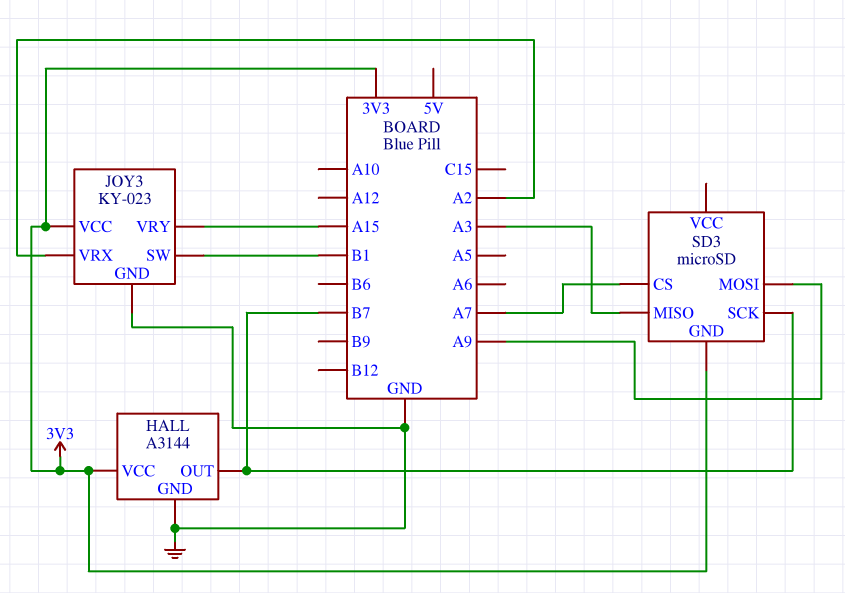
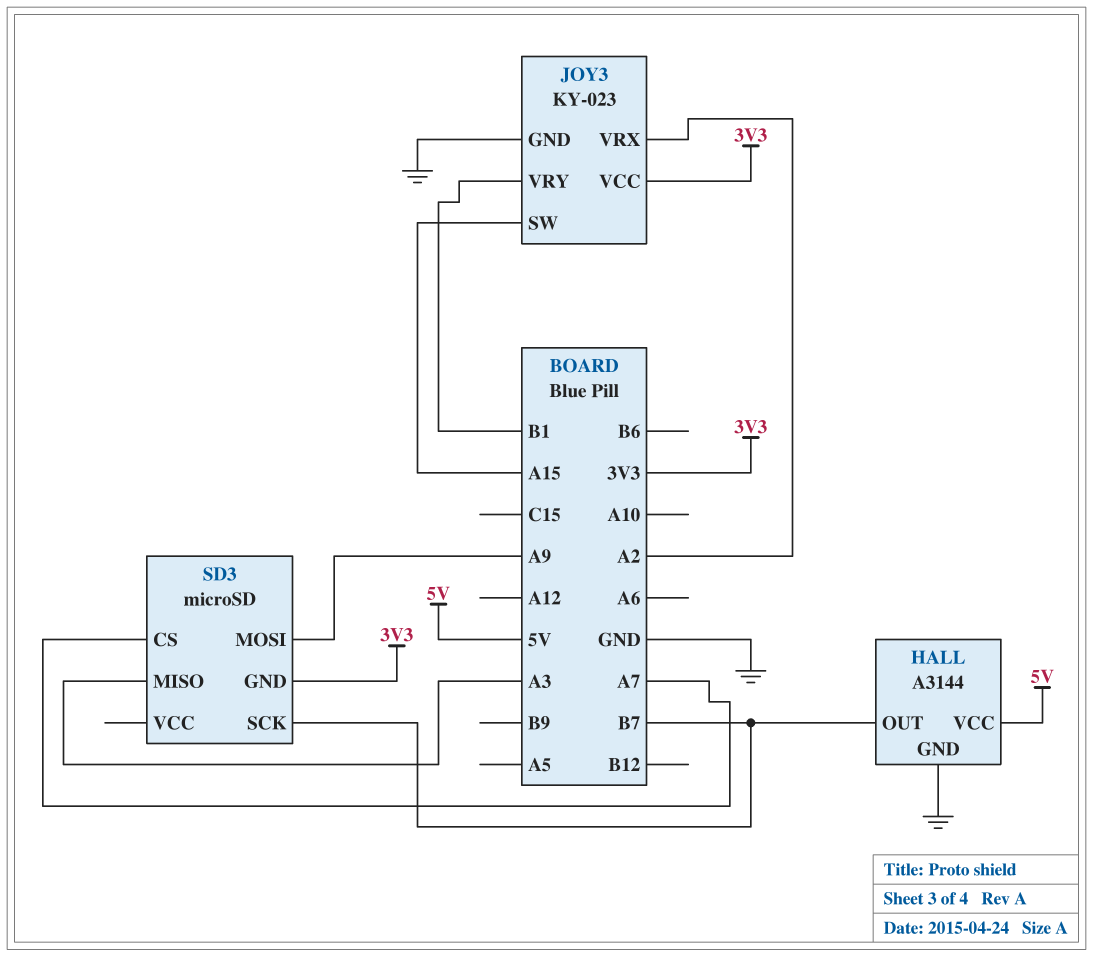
HALL pin VCC: 3V3 -> 5V
JOY3 pin SW: B1 -> A15
JOY3 pin VRY: A15 -> B1

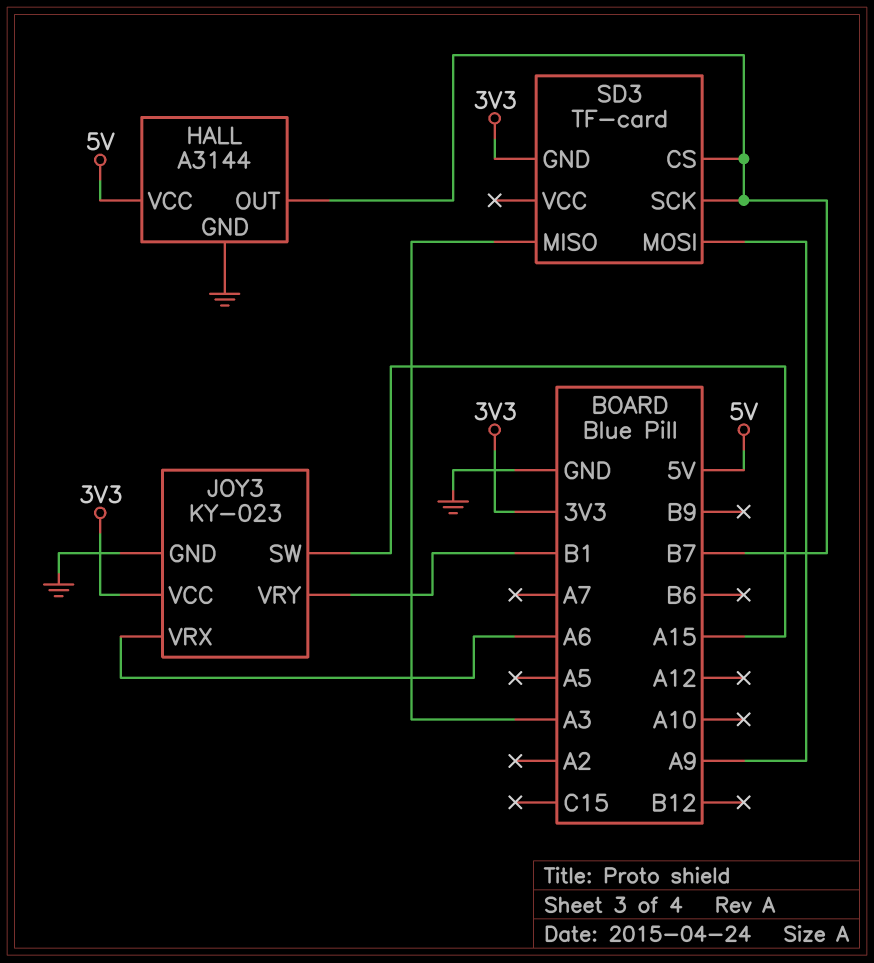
JOY3 pin VRX: A2 -> A6
SD3: microSD -> TF-card
SD3 pin CS: A7 -> B7

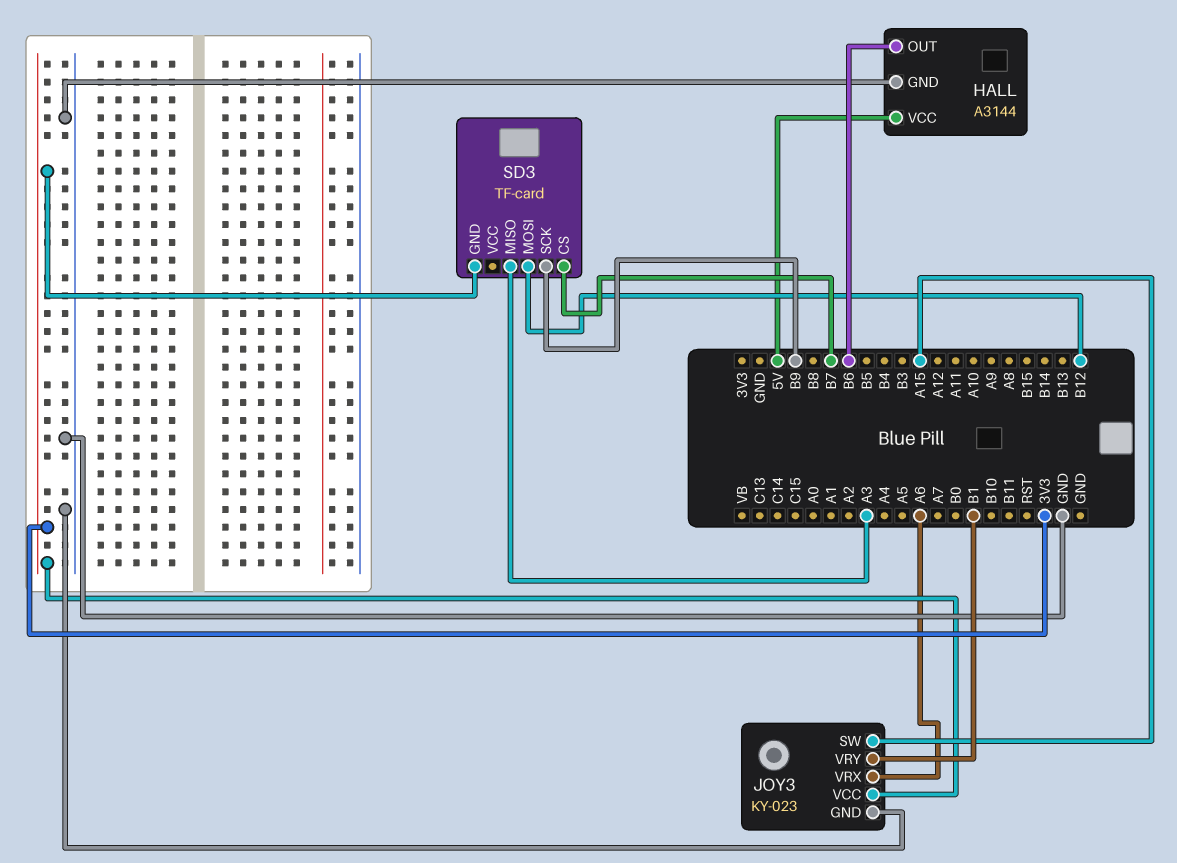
HALL pin OUT: B7 -> B6
SD3 pin MOSI: A9 -> B12
SD3 pin SCK: B7 -> B9

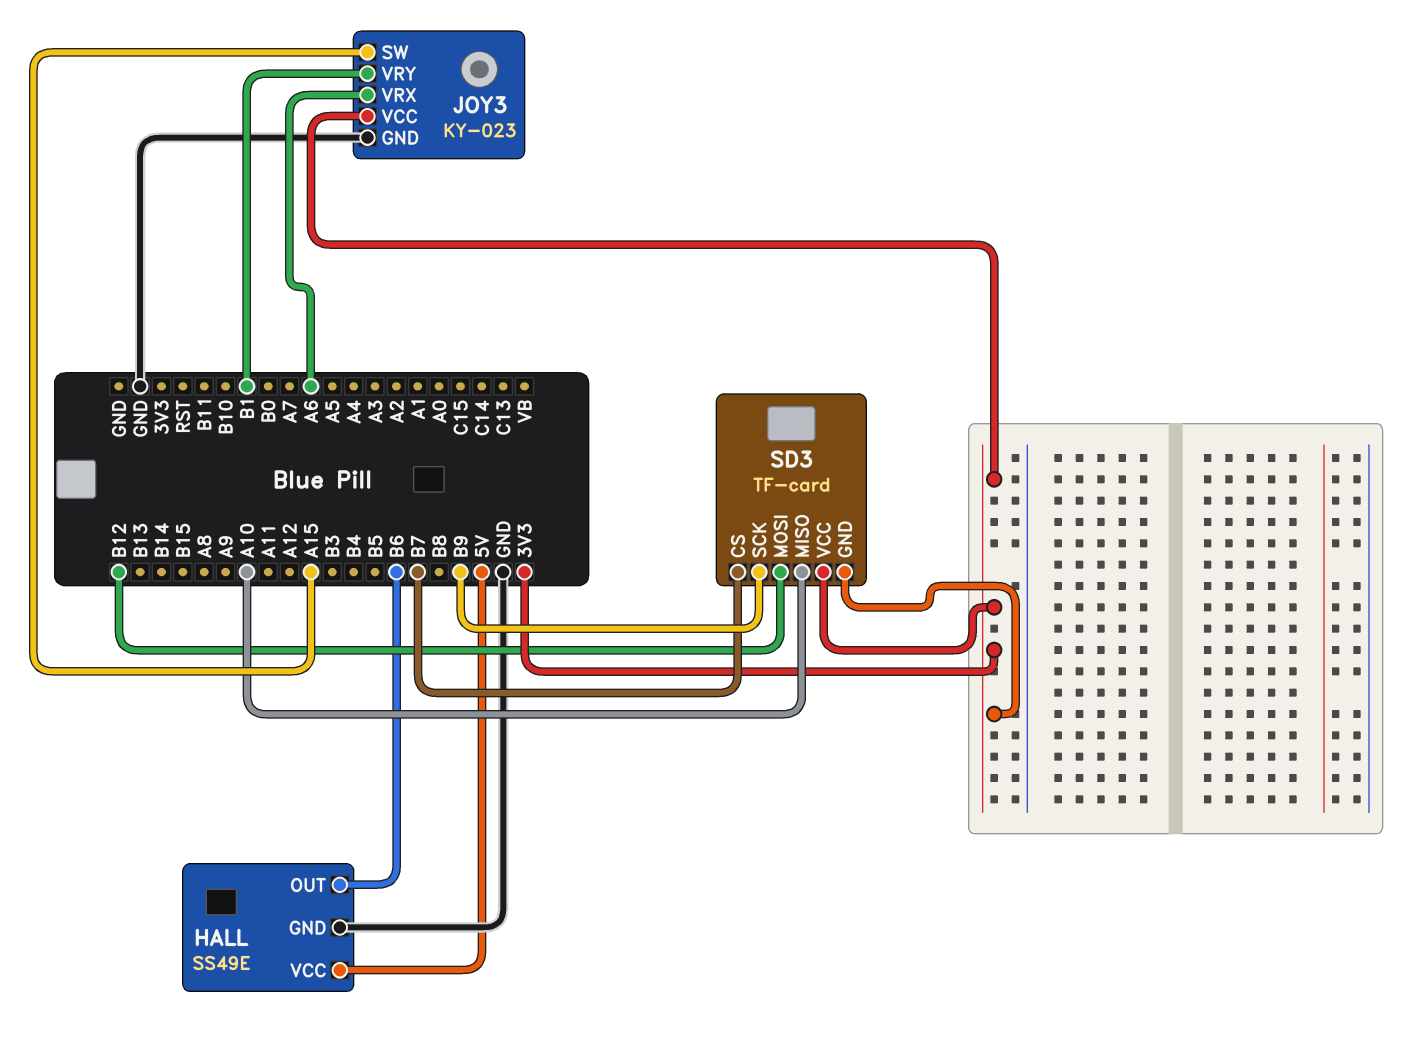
HALL: A3144 -> SS49E
SD3 pin MISO: A3 -> A10
SD3 pin VCC: none -> 3V3

